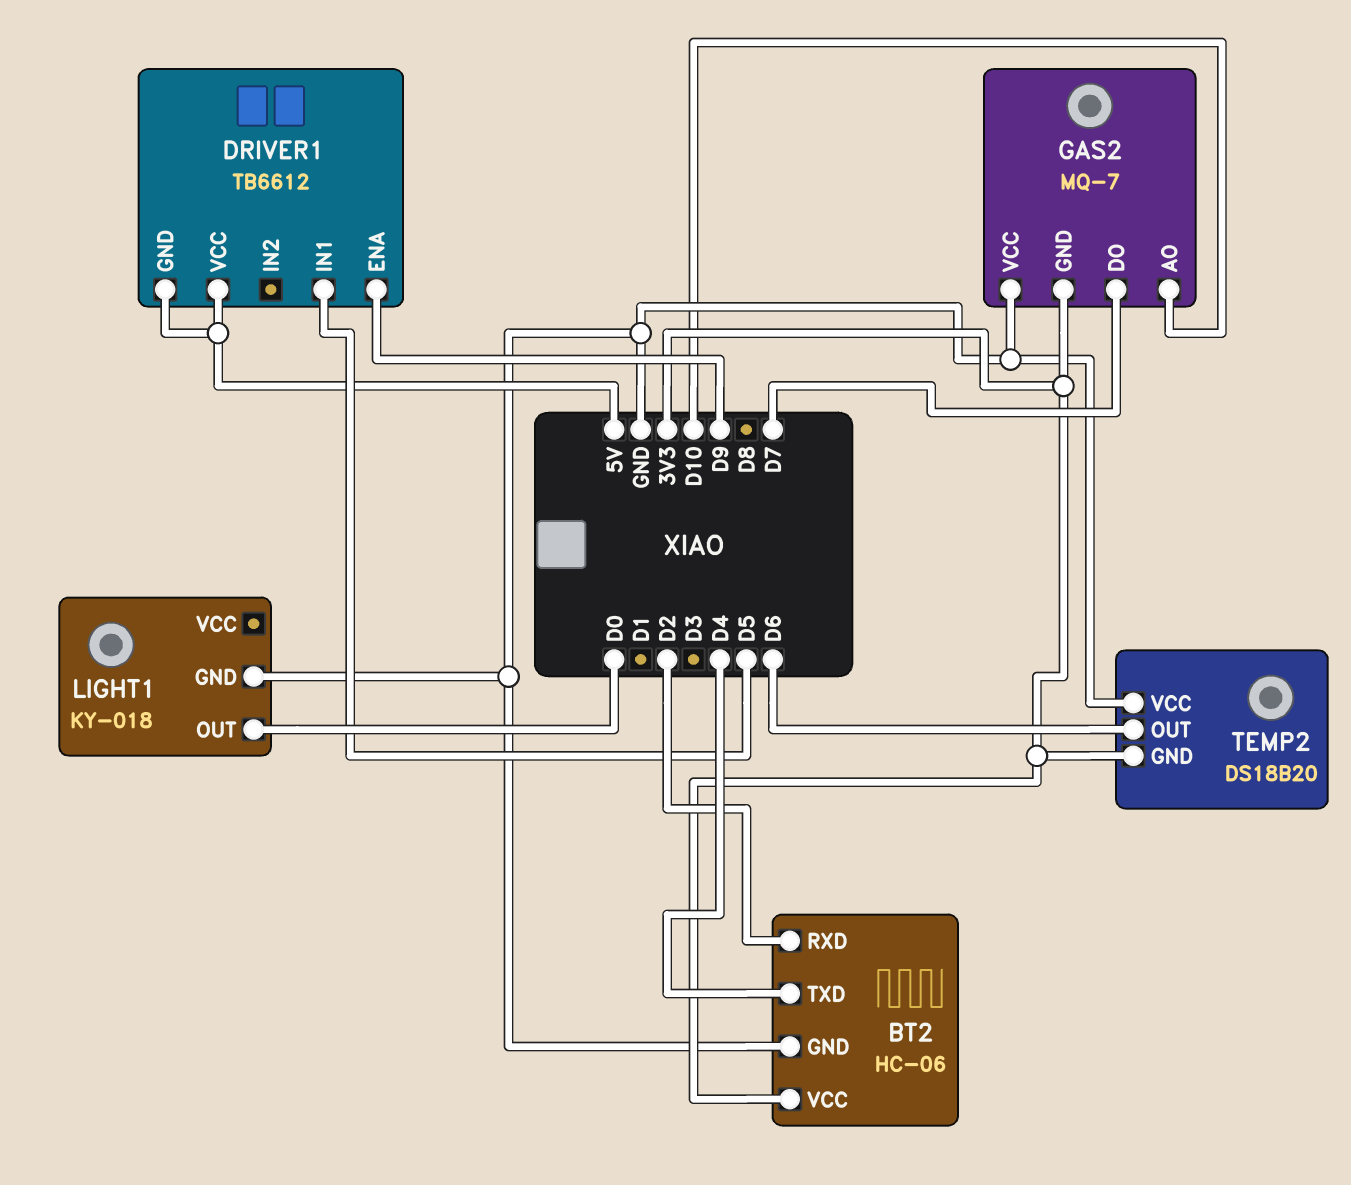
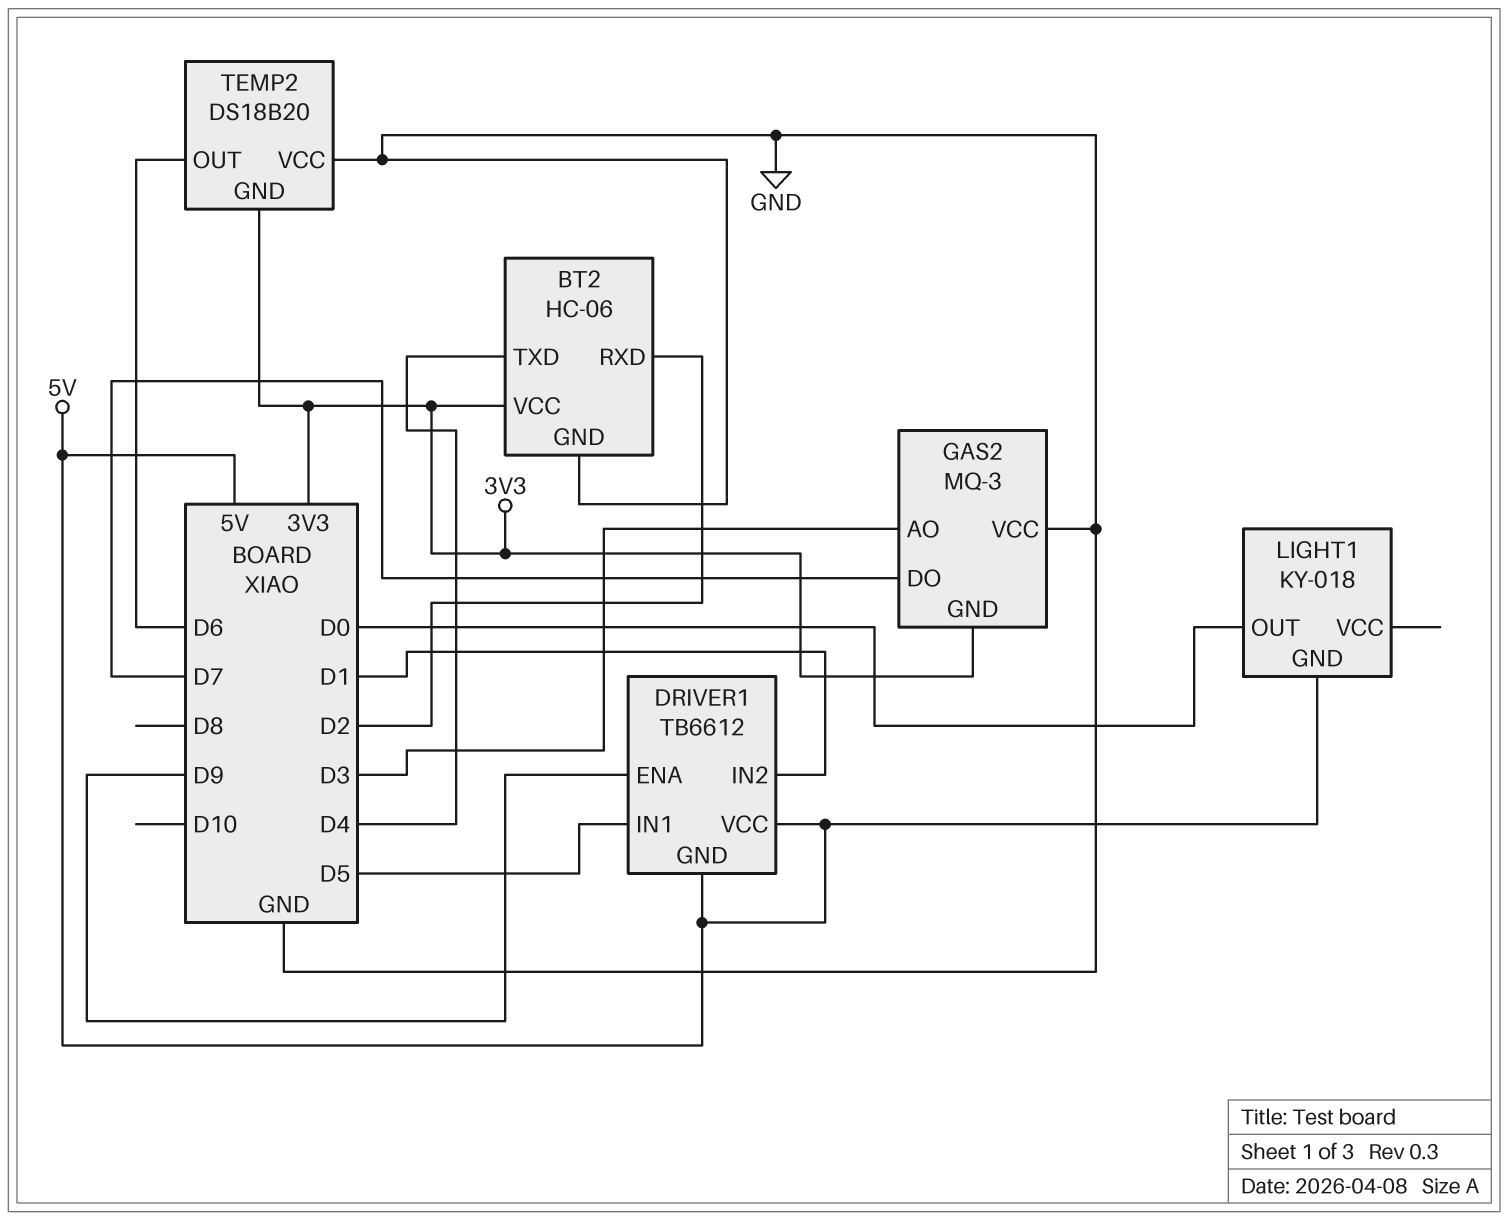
DRIVER1 pin IN2: none -> D1
GAS2: MQ-7 -> MQ-3
GAS2 pin AO: D10 -> D3
LIGHT1 pin GND: GND -> 5V

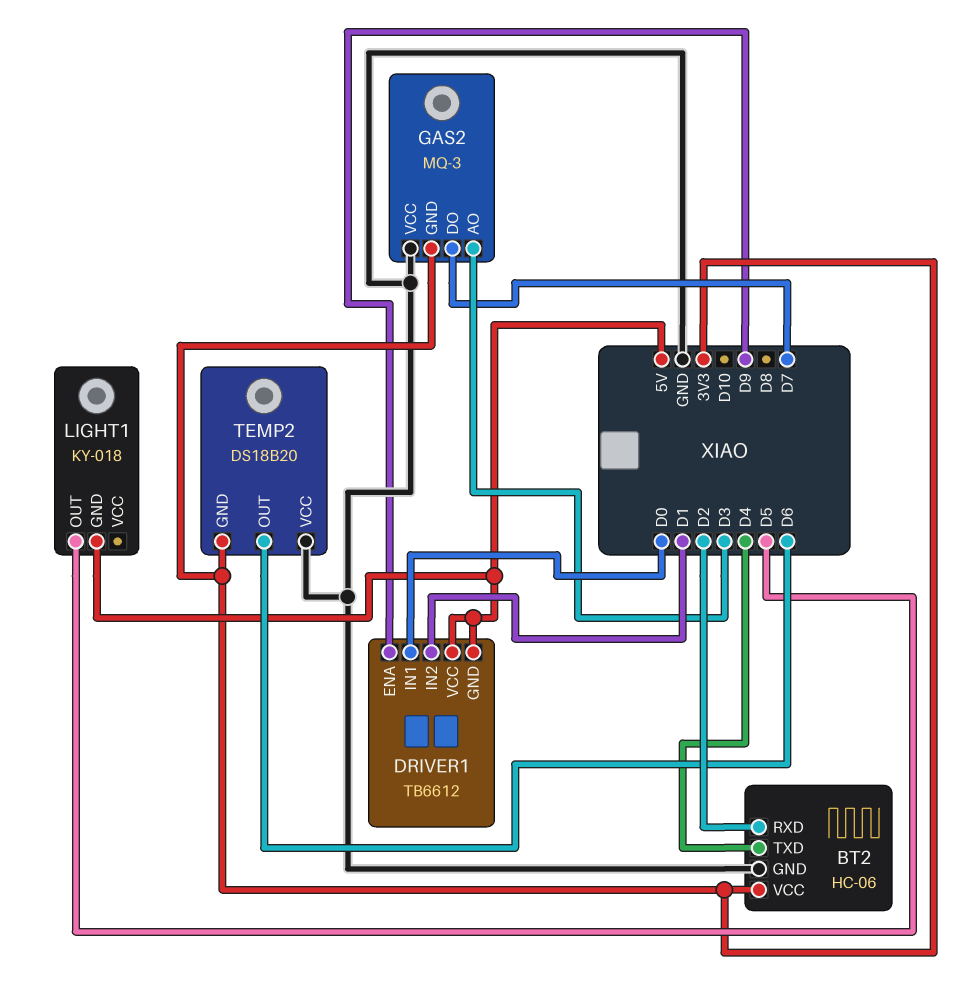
DRIVER1 pin IN1: D5 -> D0
LIGHT1 pin OUT: D0 -> D5

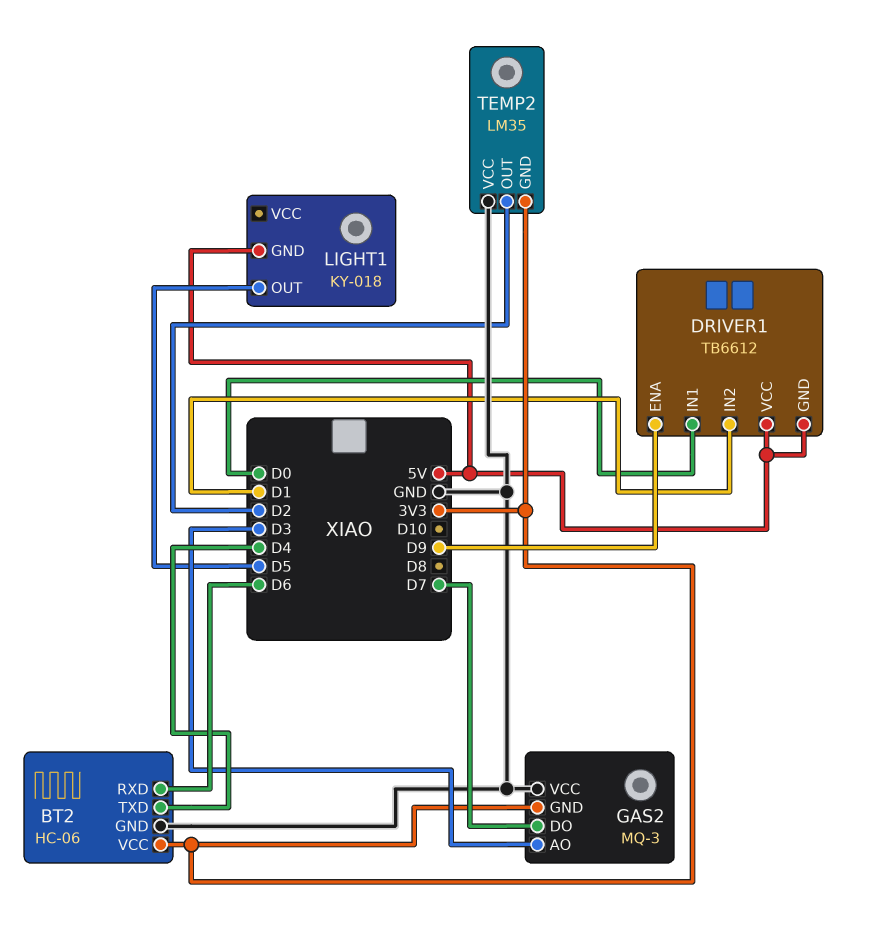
BT2 pin RXD: D2 -> D6
TEMP2: DS18B20 -> LM35
TEMP2 pin OUT: D6 -> D2

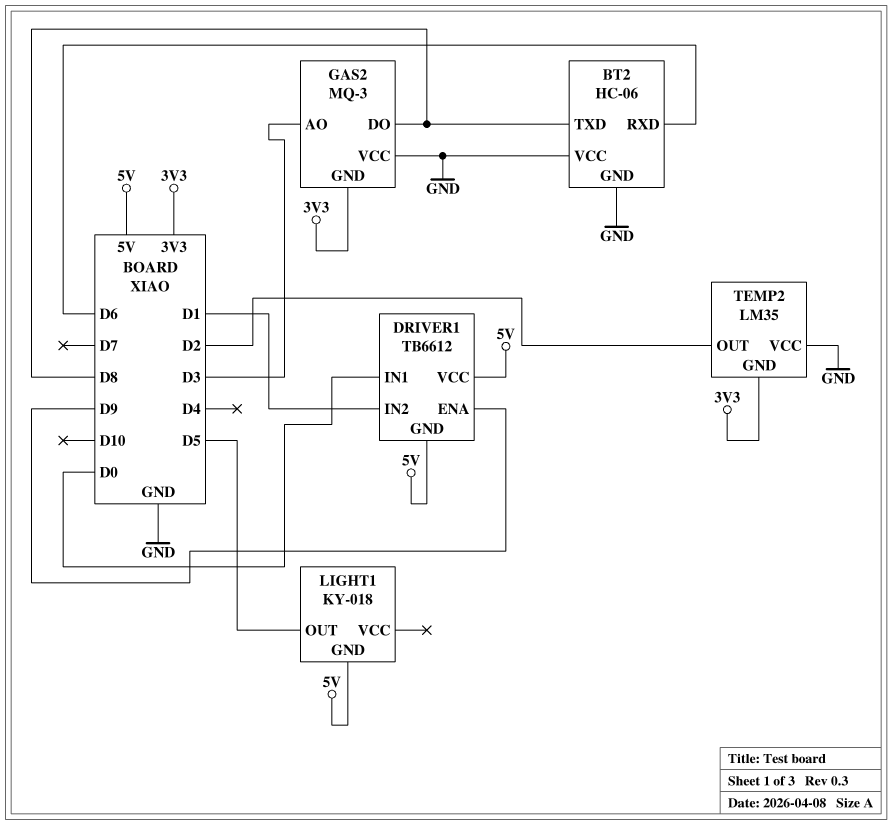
BT2 pin TXD: D4 -> D8
BT2 pin VCC: 3V3 -> GND
GAS2 pin DO: D7 -> D8

